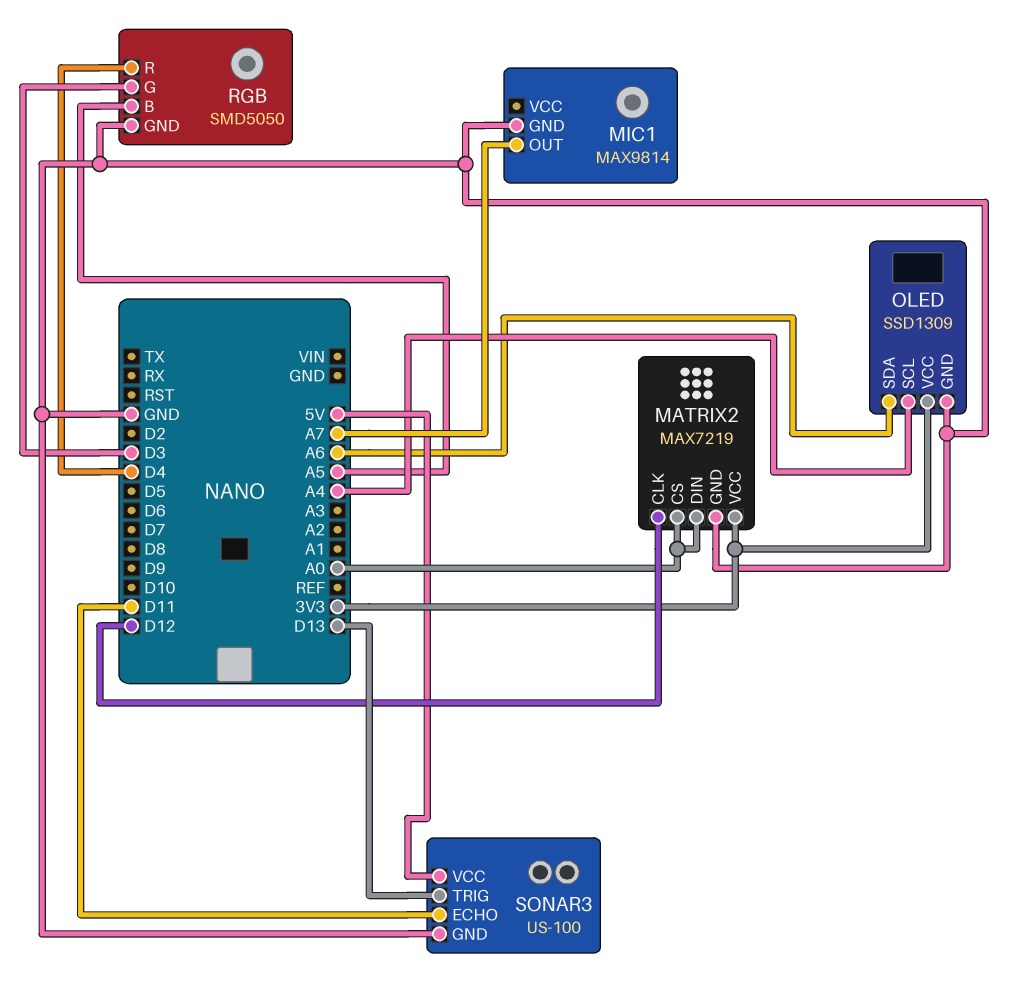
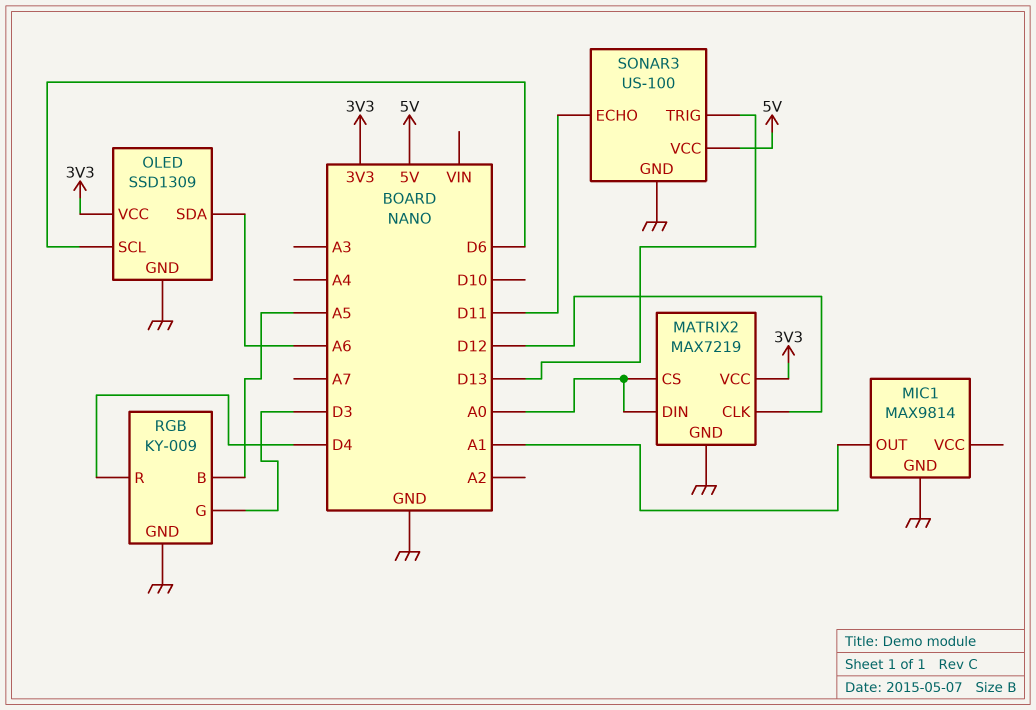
MIC1 pin OUT: A7 -> A1
OLED pin SCL: A4 -> D6
RGB: SMD5050 -> KY-009

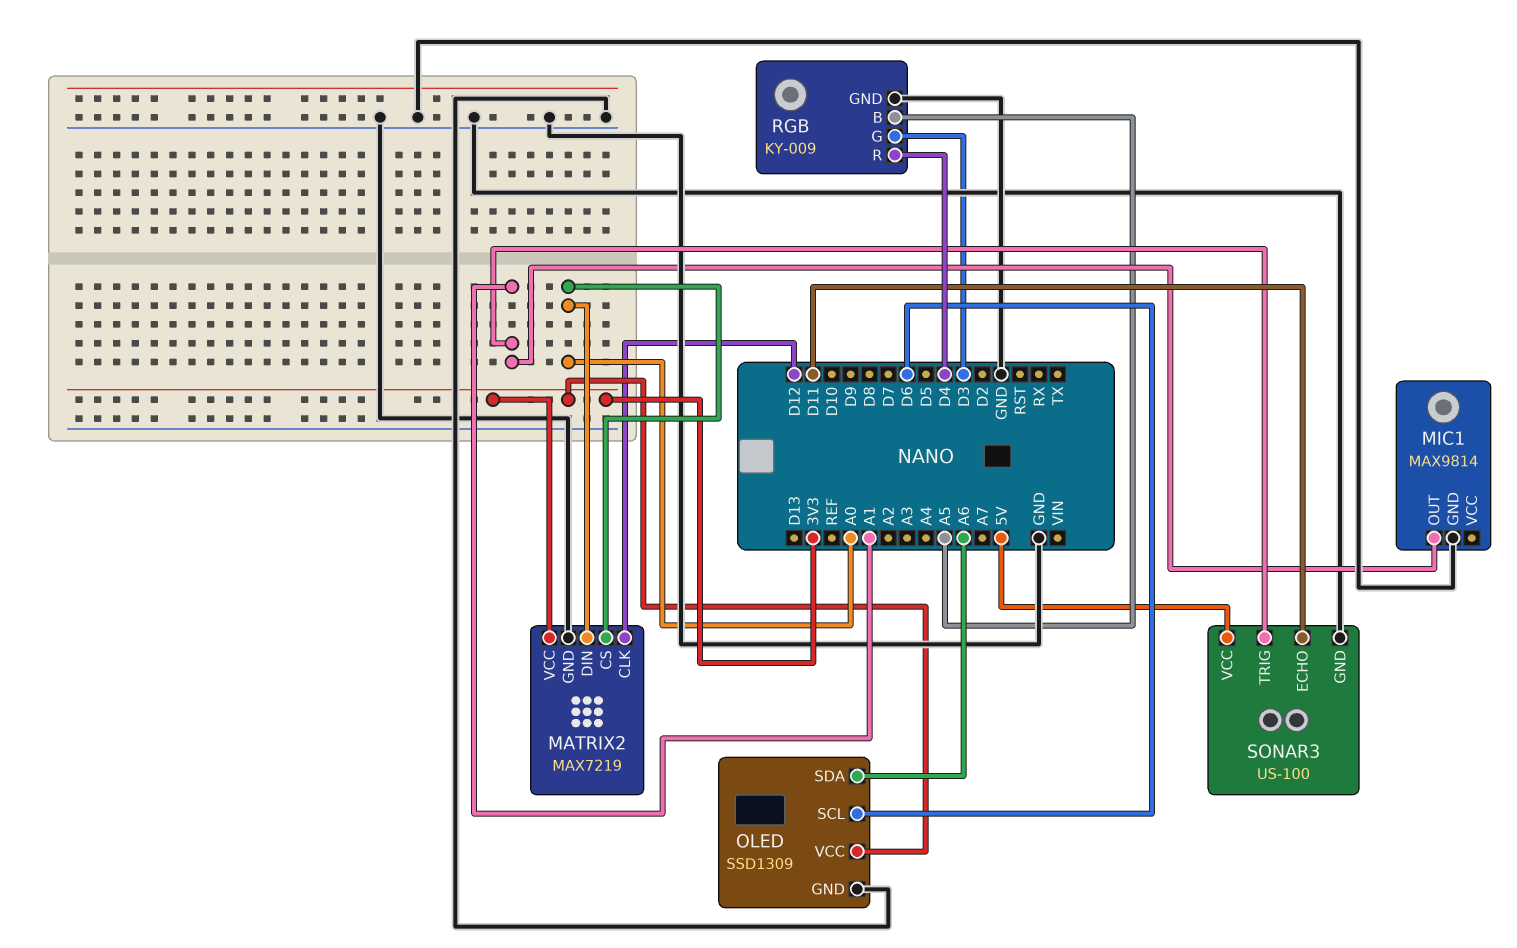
SONAR3 pin TRIG: D13 -> A1

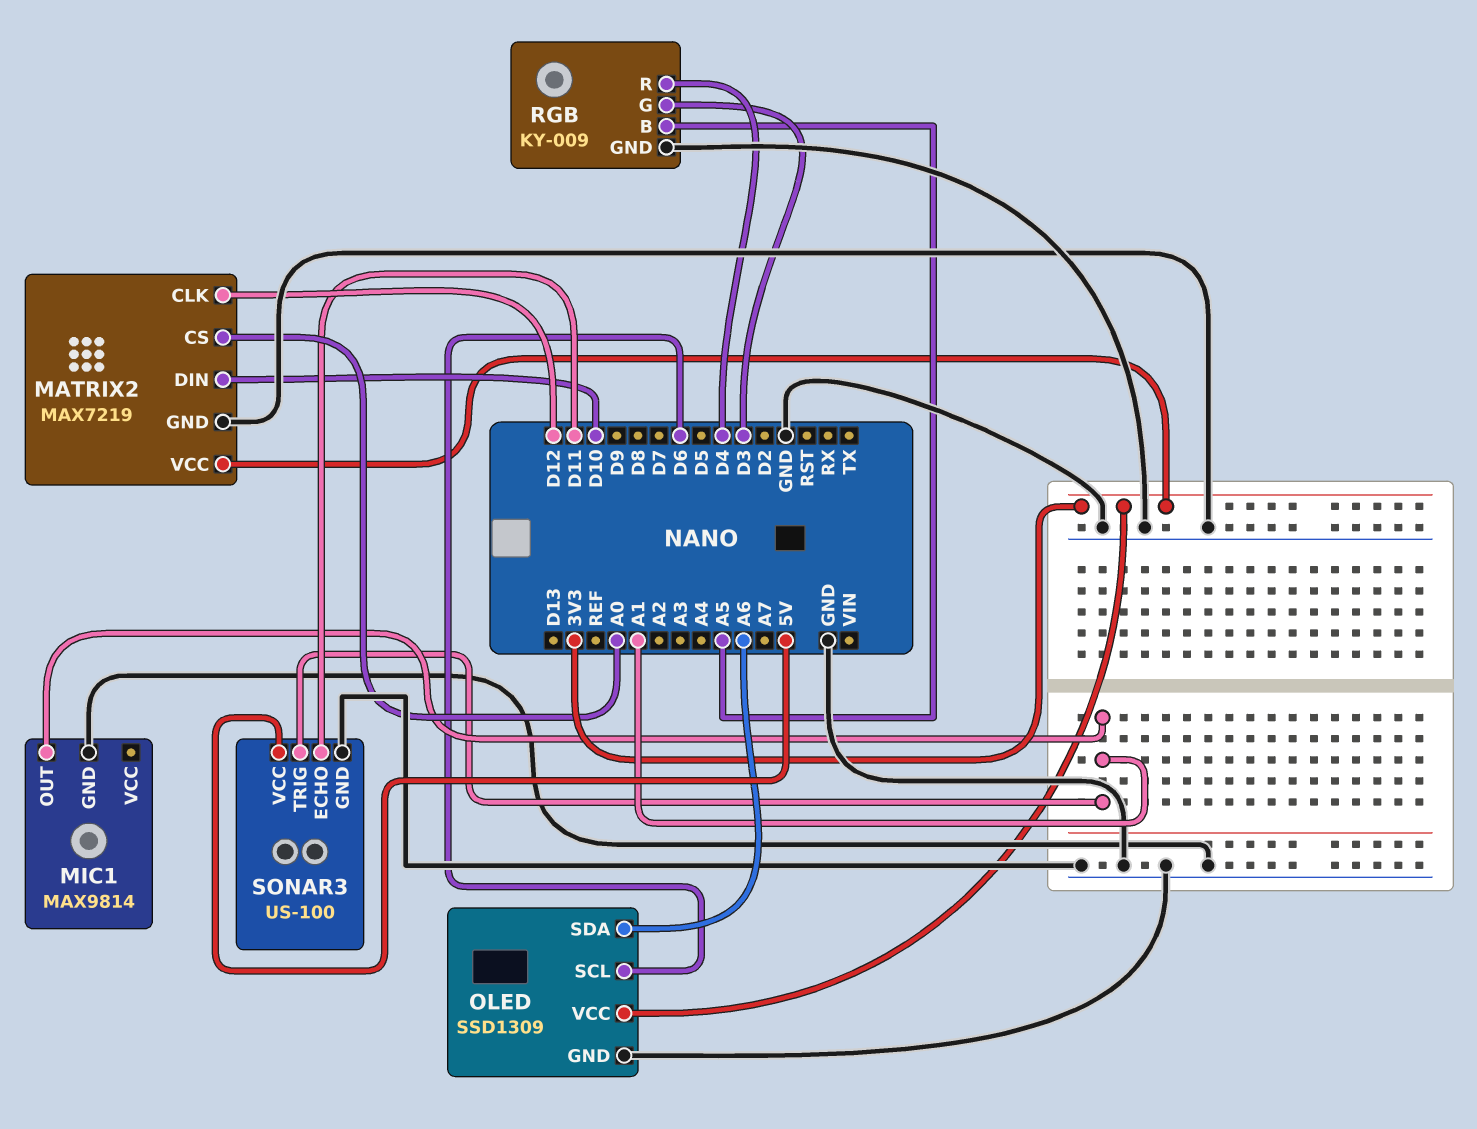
MATRIX2 pin DIN: A0 -> D10

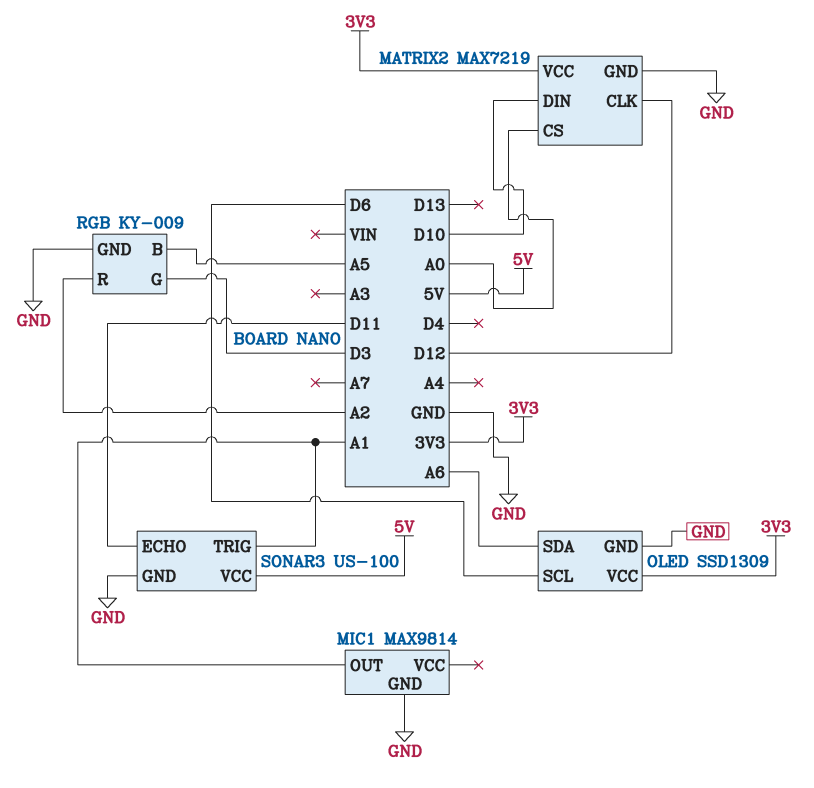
RGB pin R: D4 -> A2

